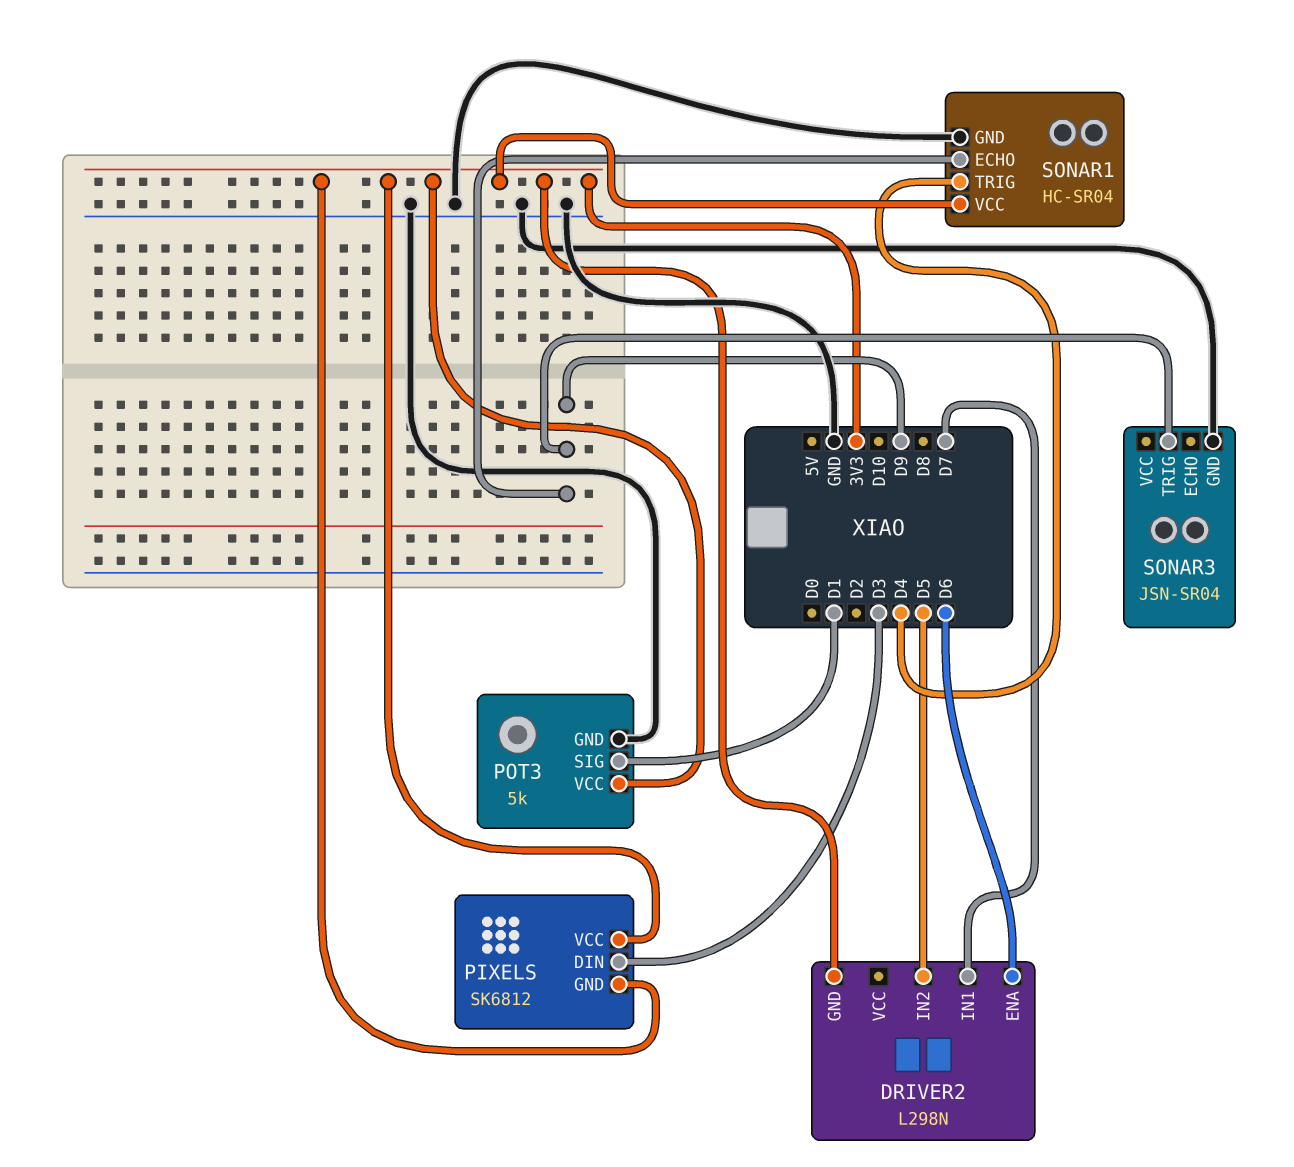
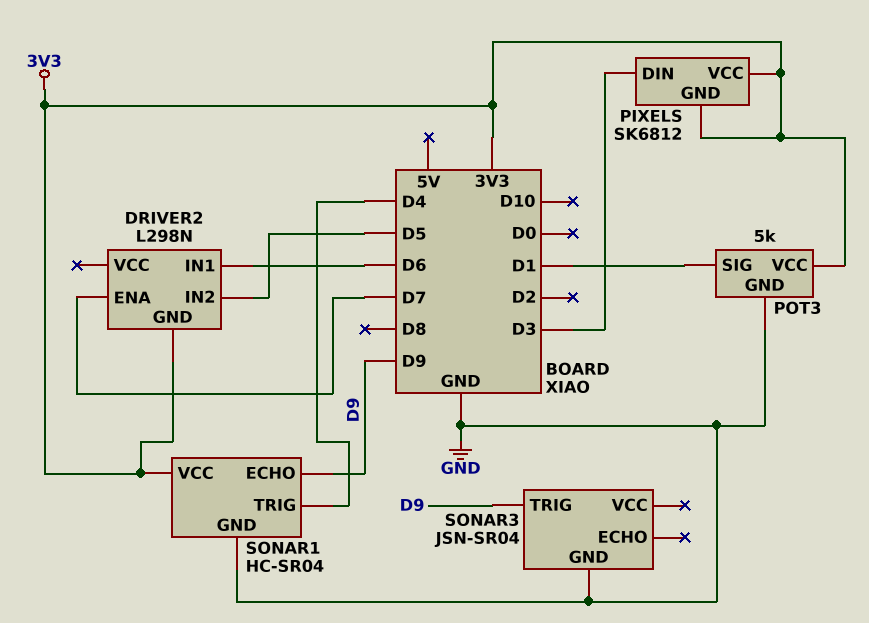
DRIVER2 pin ENA: D6 -> D7
DRIVER2 pin IN1: D7 -> D6

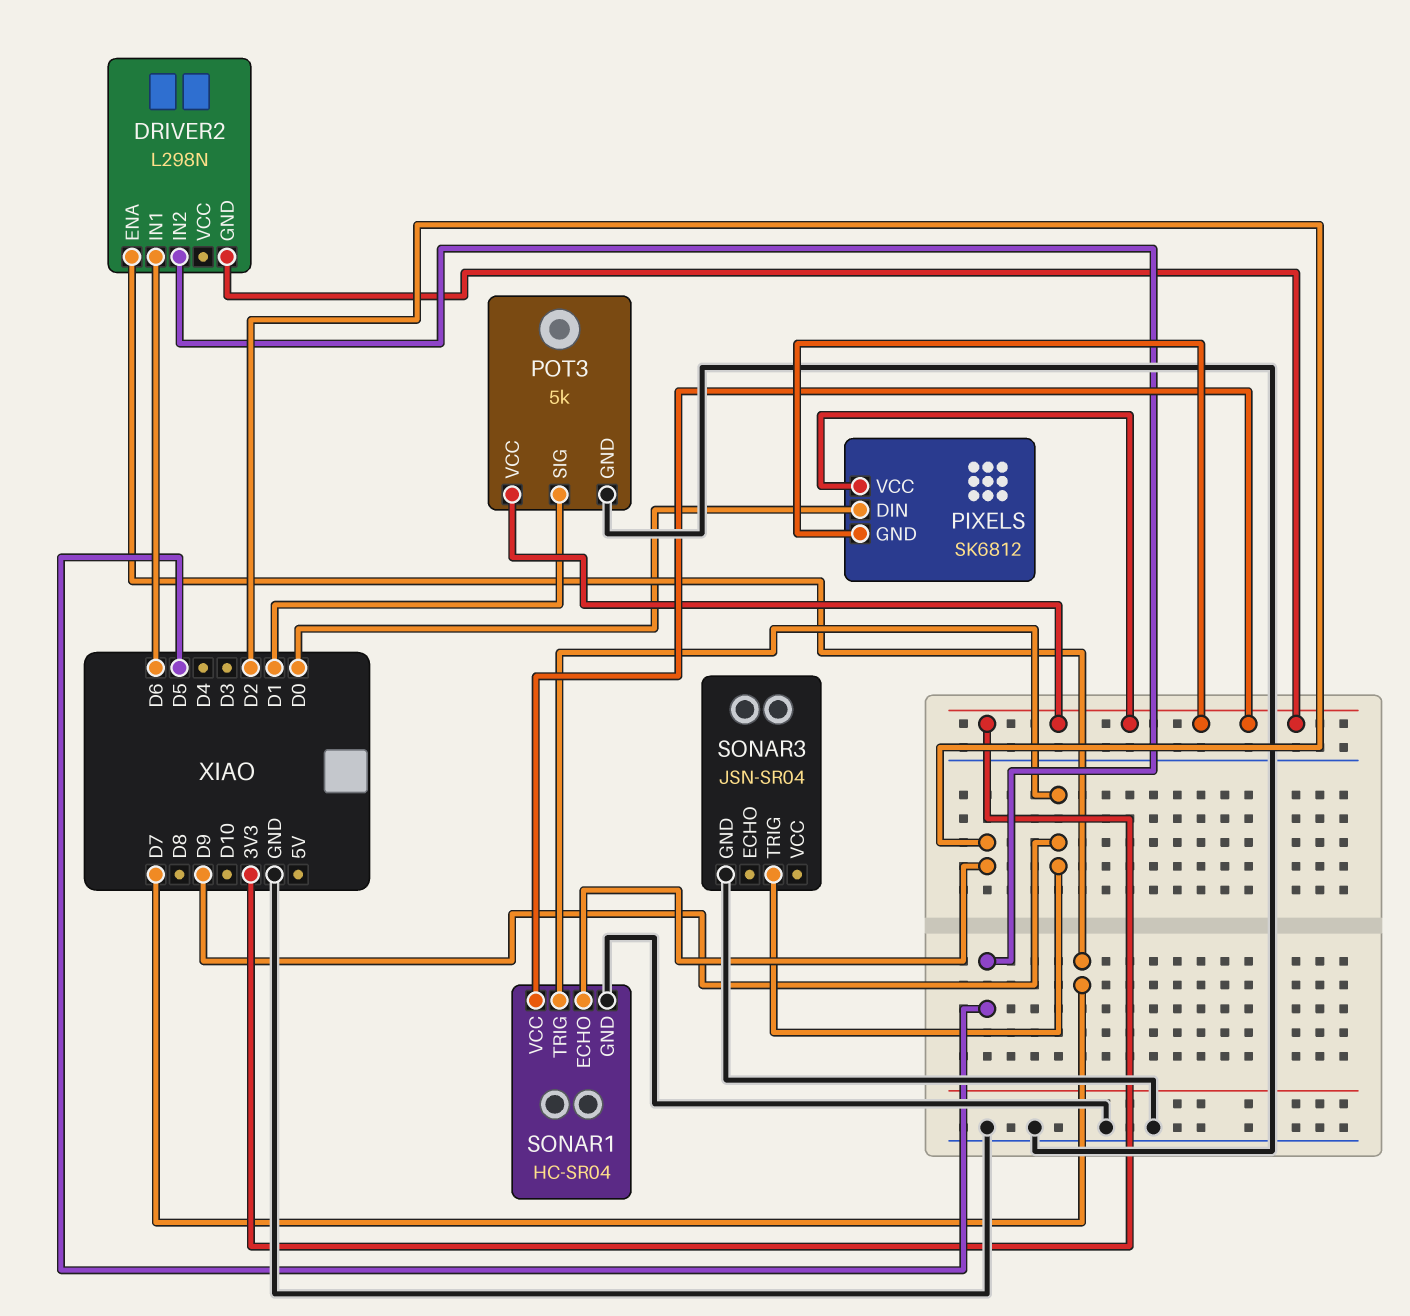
PIXELS pin DIN: D3 -> D0
SONAR1 pin ECHO: D9 -> D2
SONAR1 pin TRIG: D4 -> D9

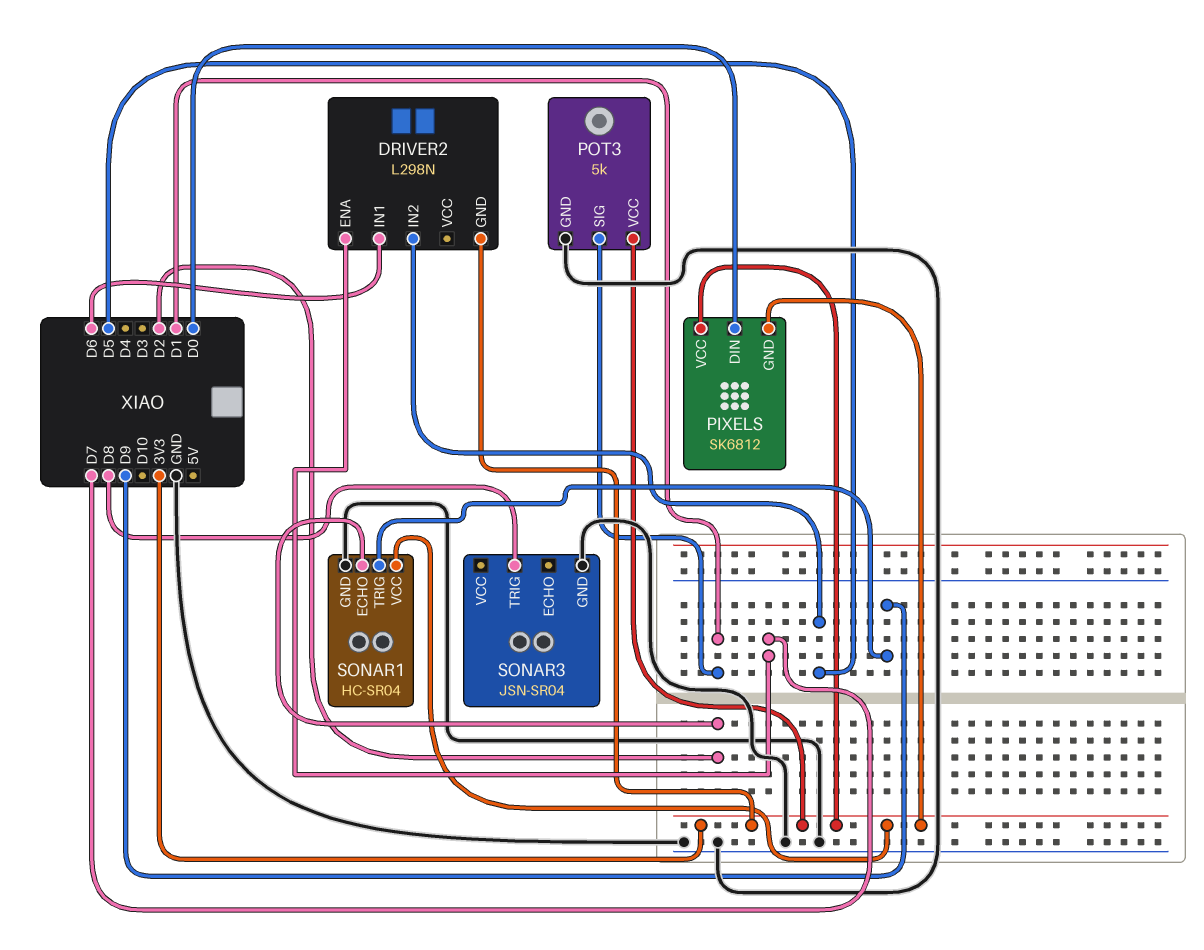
SONAR3 pin TRIG: D9 -> D8

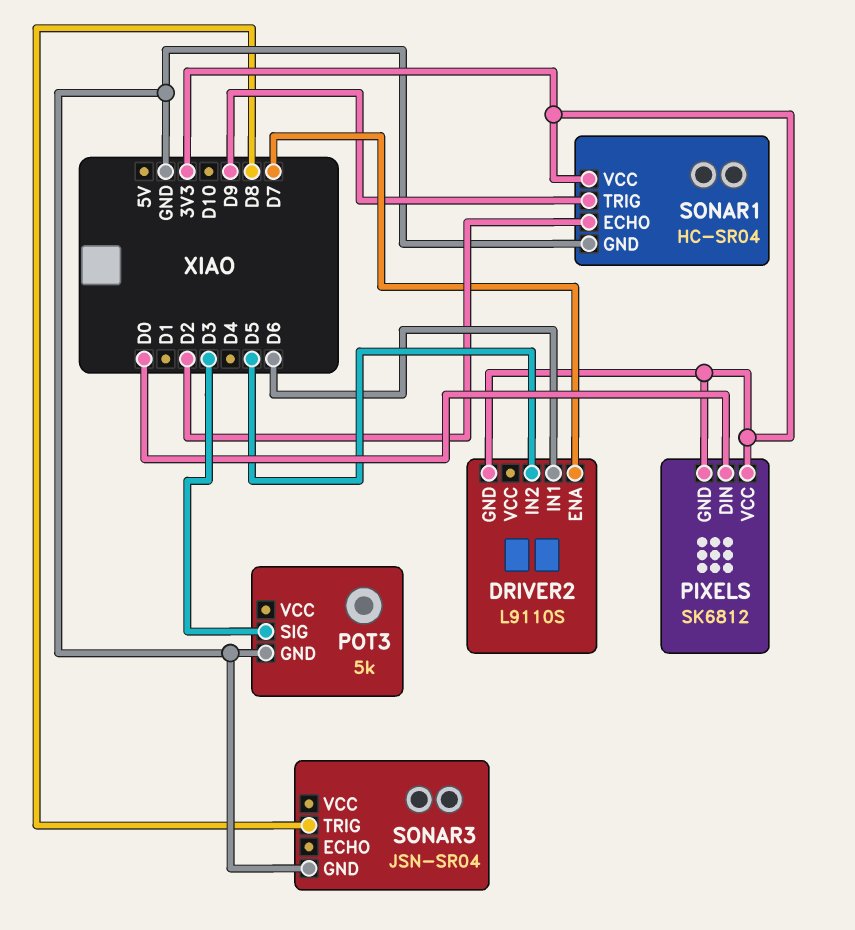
DRIVER2: L298N -> L9110S
POT3 pin SIG: D1 -> D3
POT3 pin VCC: 3V3 -> none

